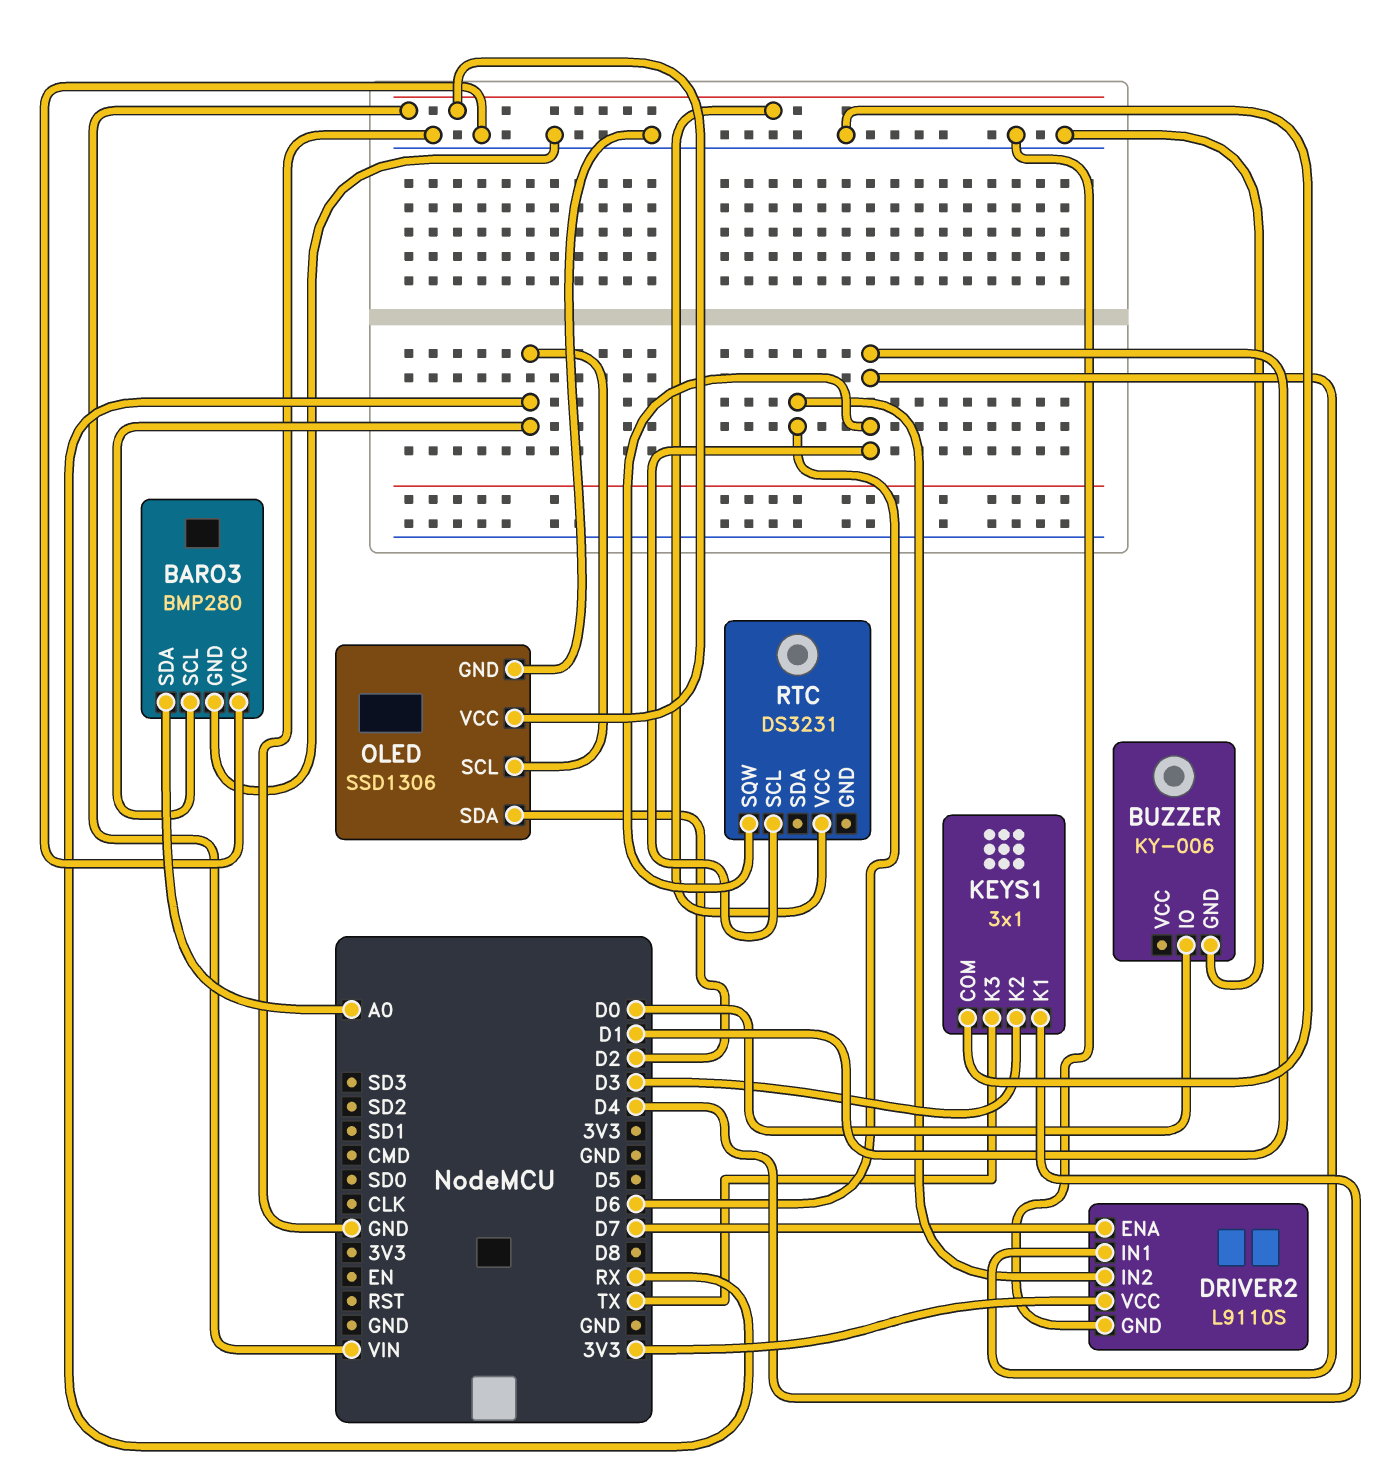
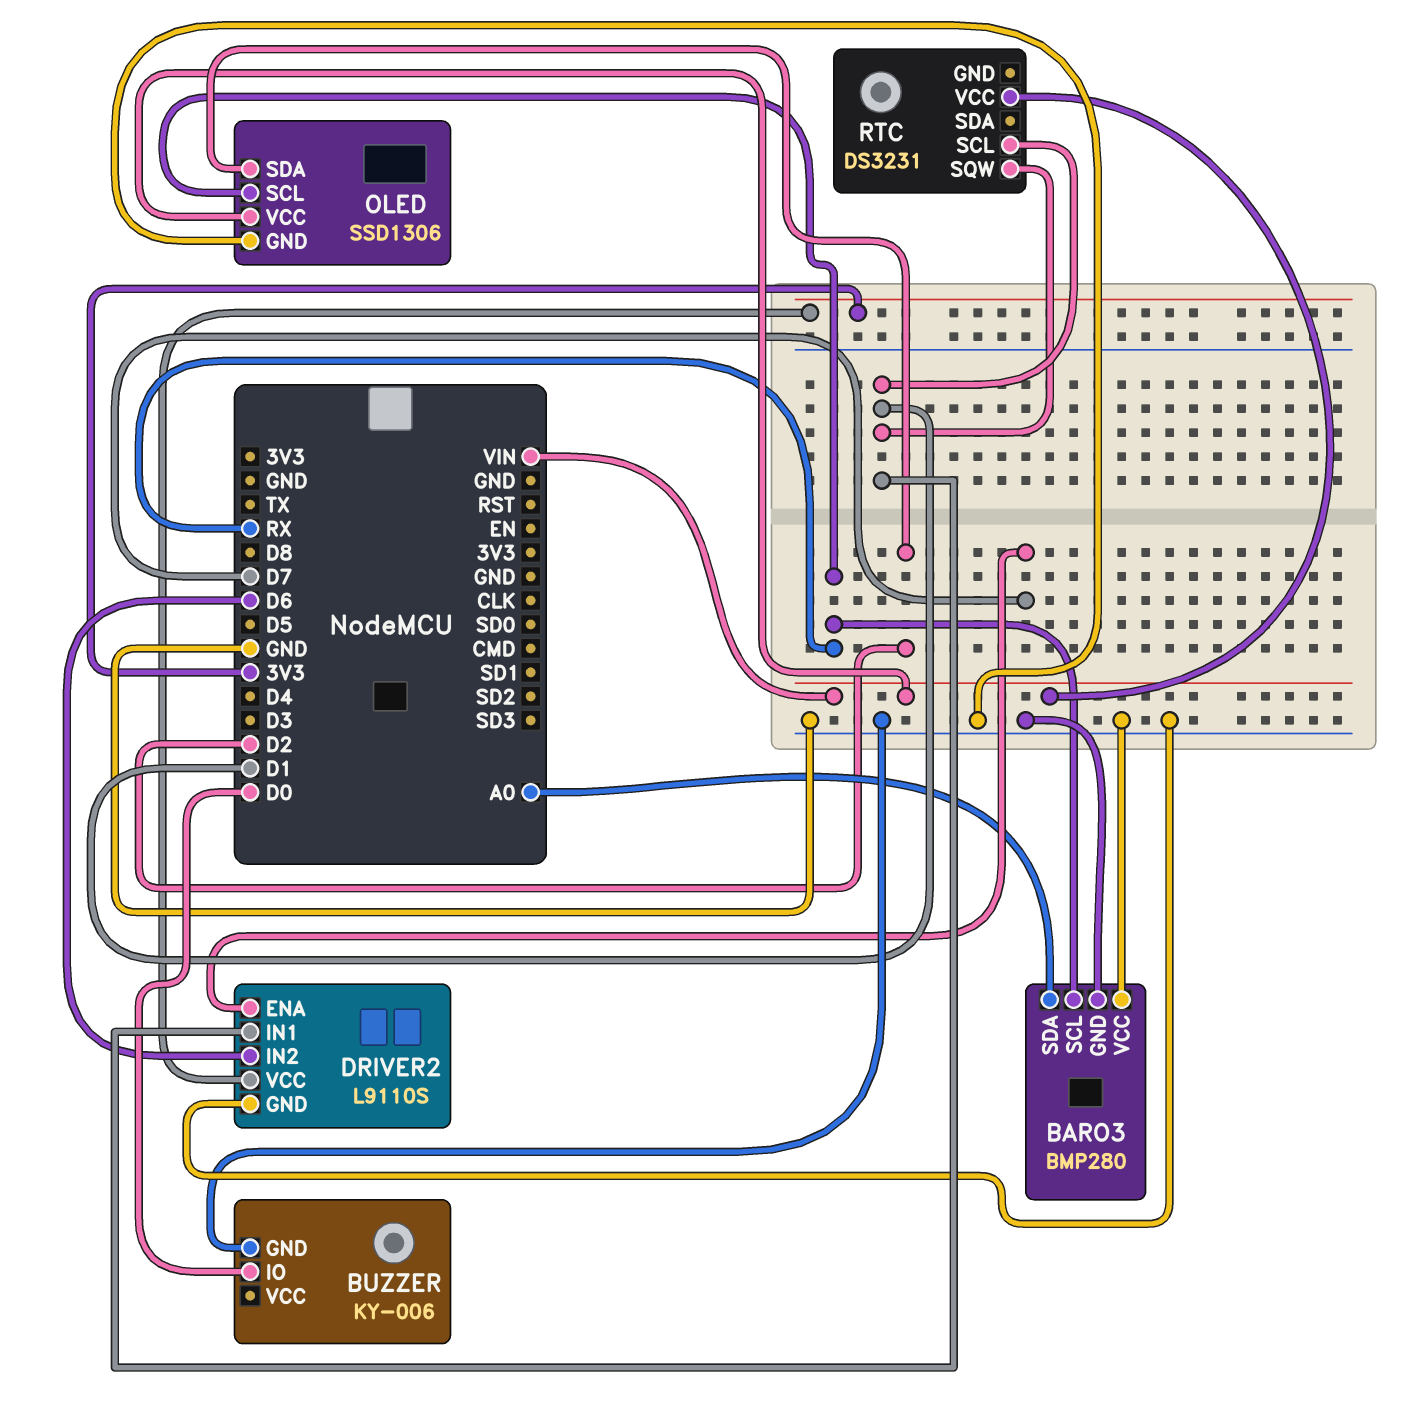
KEYS1: 3x1 -> none
KEYS1 pin COM: GND -> none
KEYS1 pin K1: D4 -> none
KEYS1 pin K2: D3 -> none
KEYS1 pin K3: TX -> none

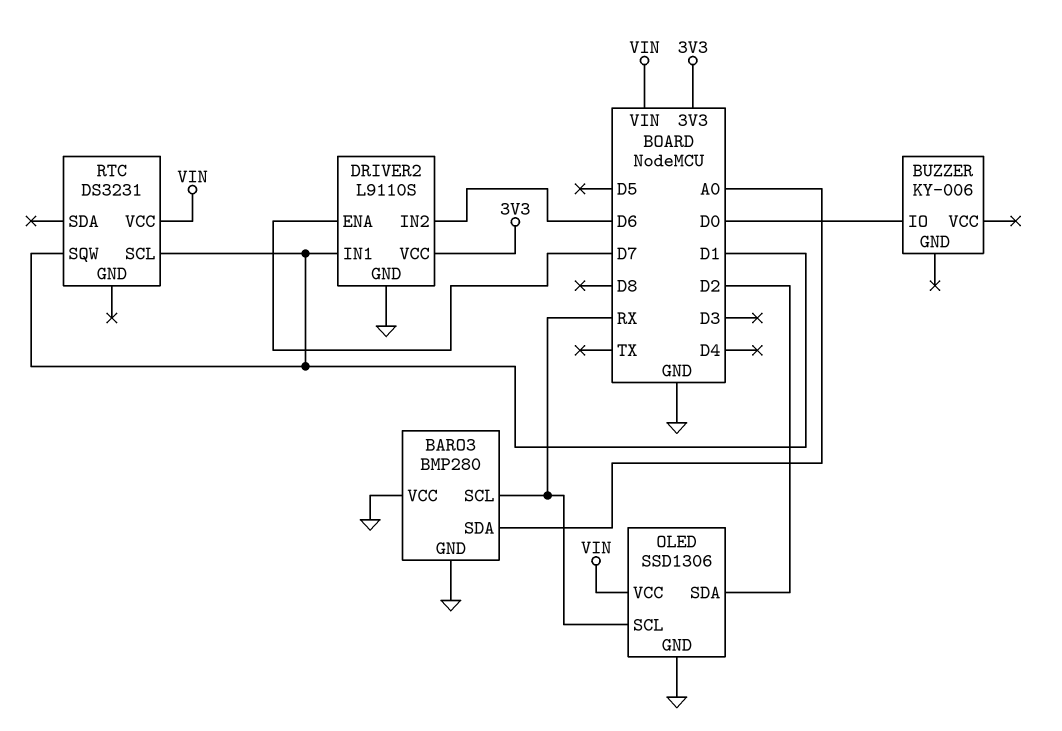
BUZZER pin GND: GND -> none

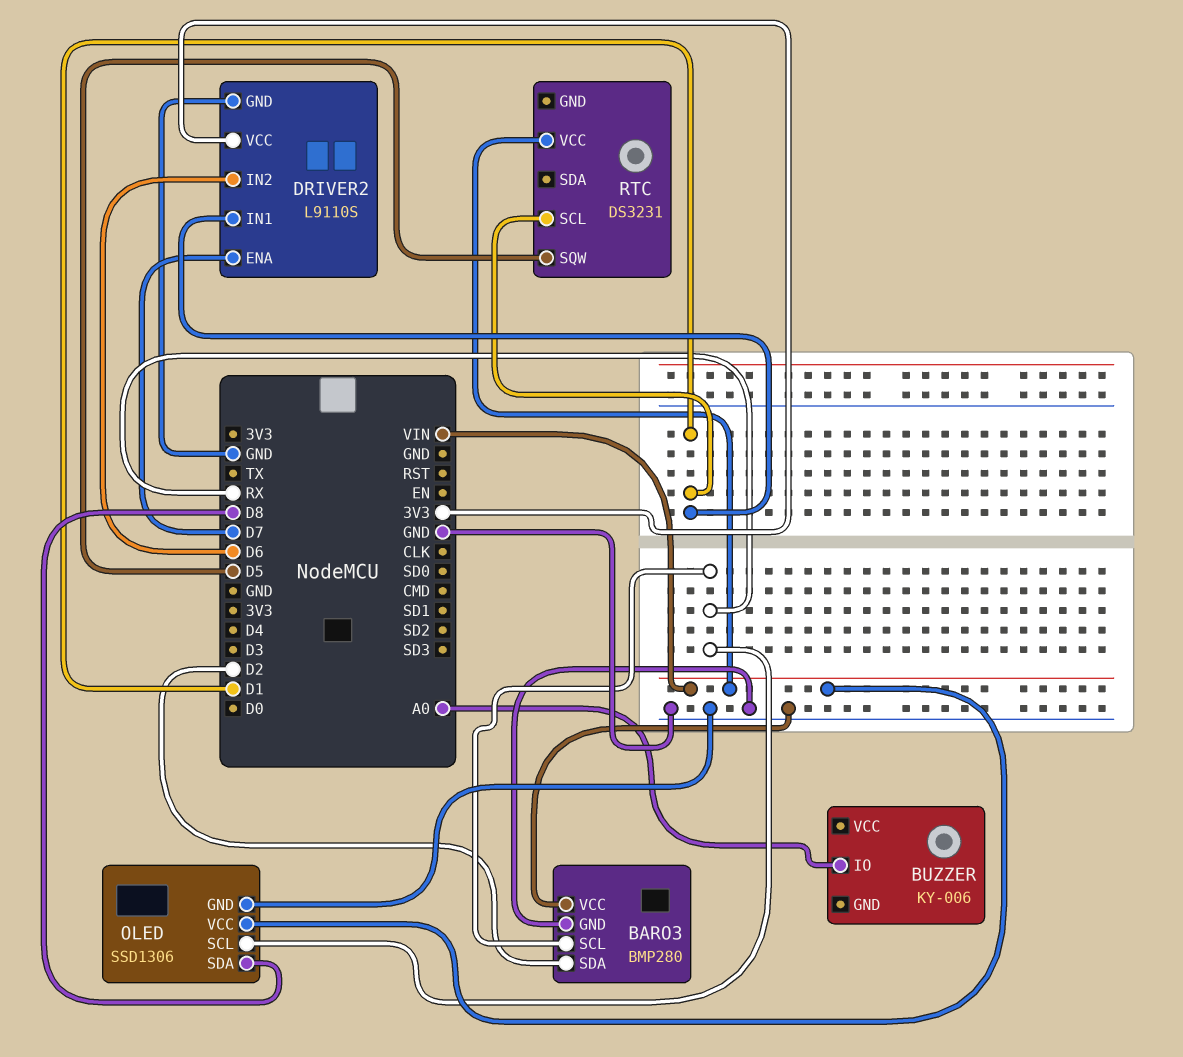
BARO3 pin SDA: A0 -> D2
BUZZER pin IO: D0 -> A0
OLED pin SDA: D2 -> D8
RTC pin SQW: D1 -> D5

